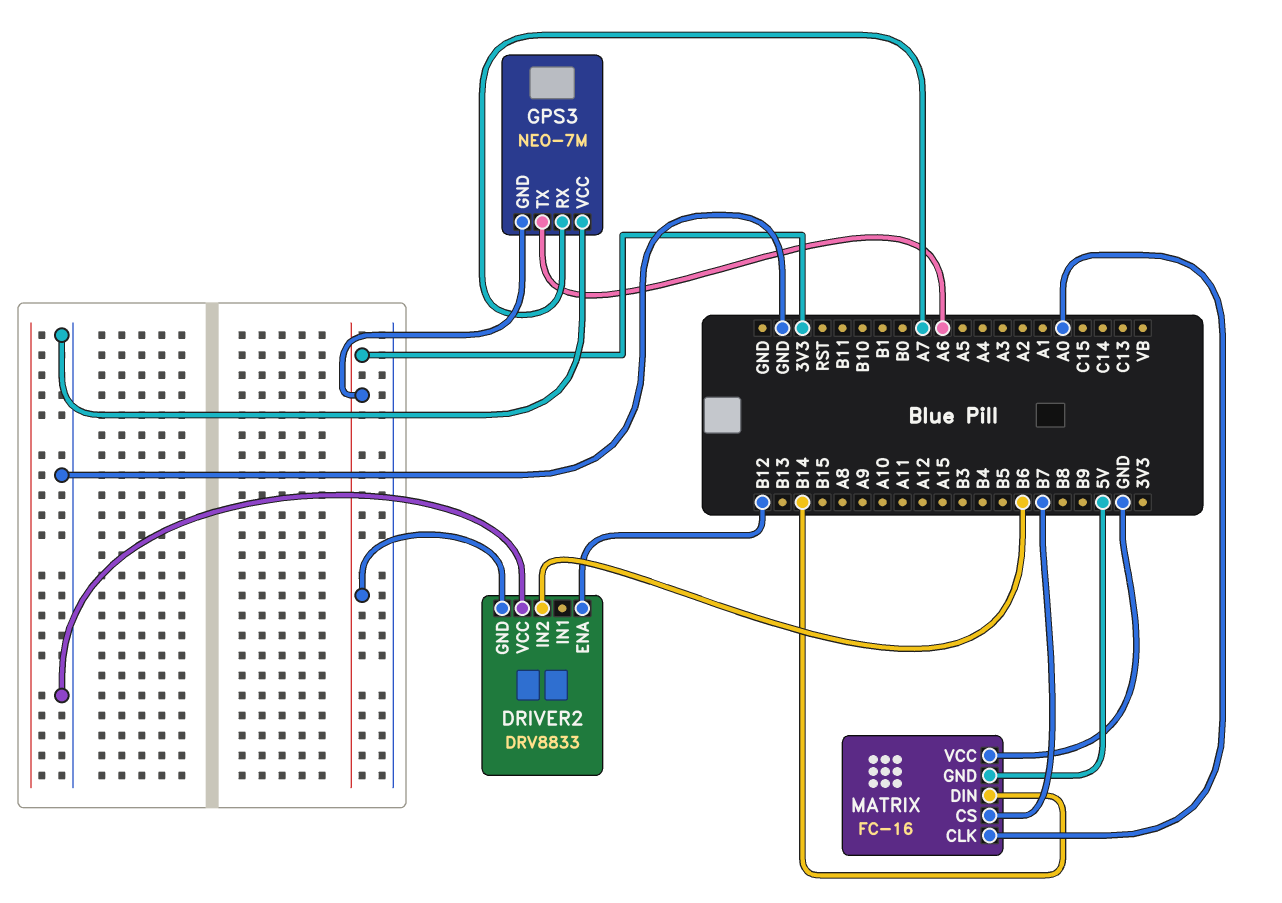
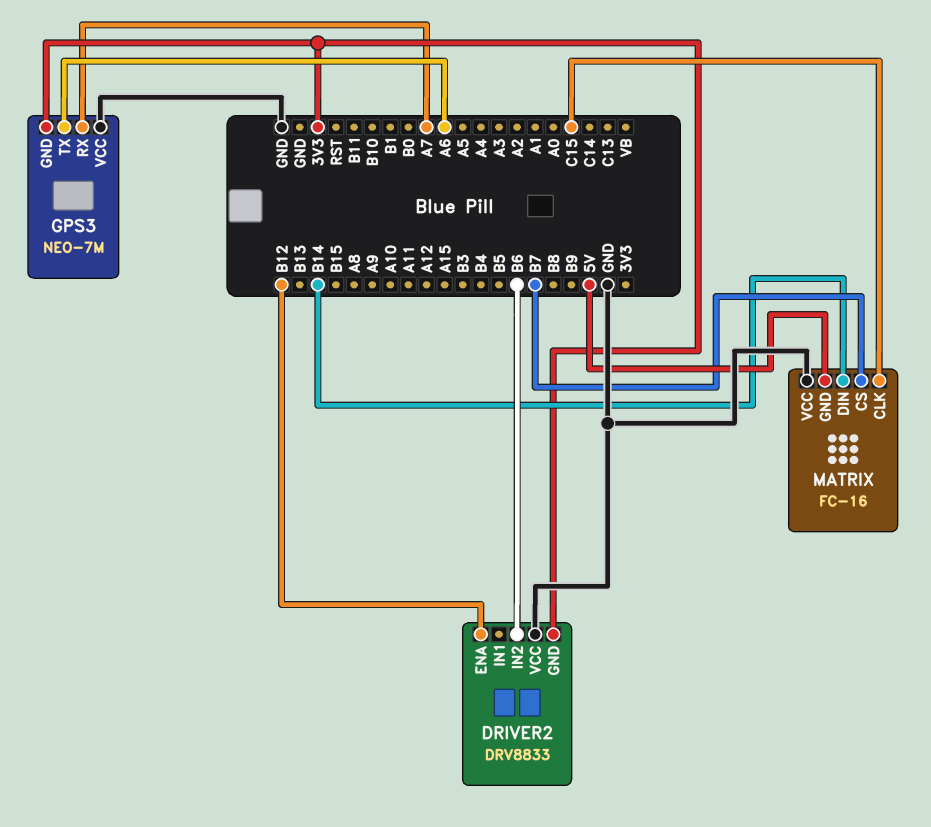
MATRIX pin CLK: A0 -> C15

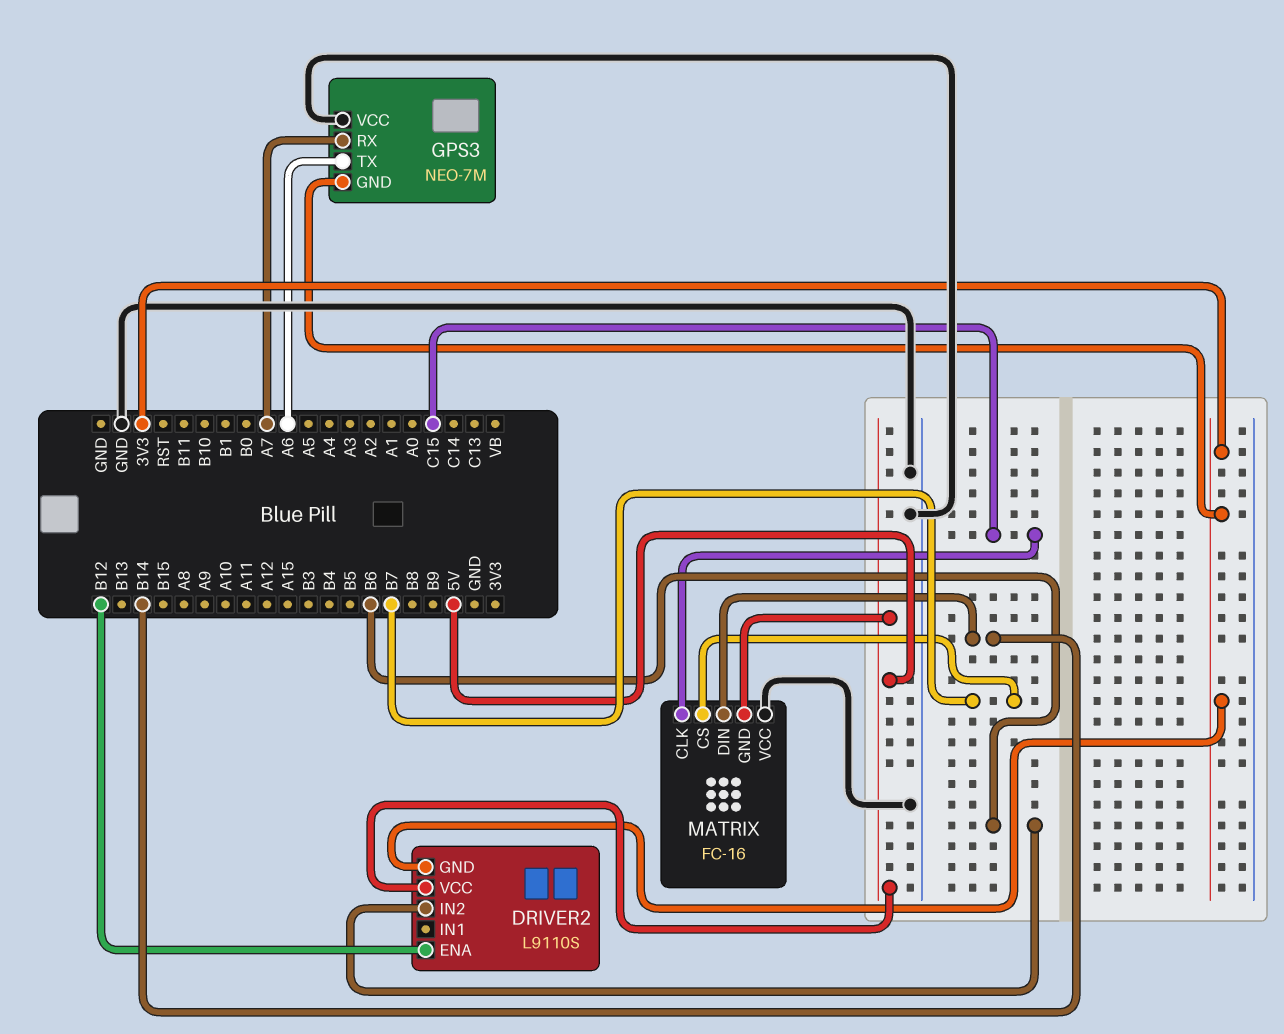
DRIVER2: DRV8833 -> L9110S
DRIVER2 pin VCC: GND -> 5V

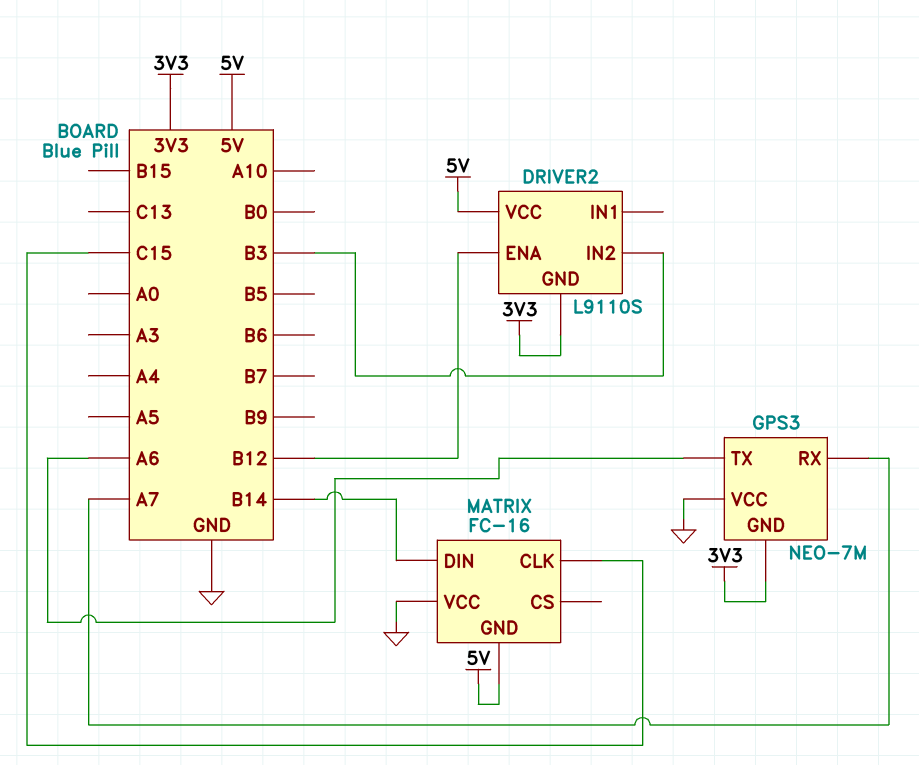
DRIVER2 pin IN2: B6 -> B3
MATRIX pin CS: B7 -> none

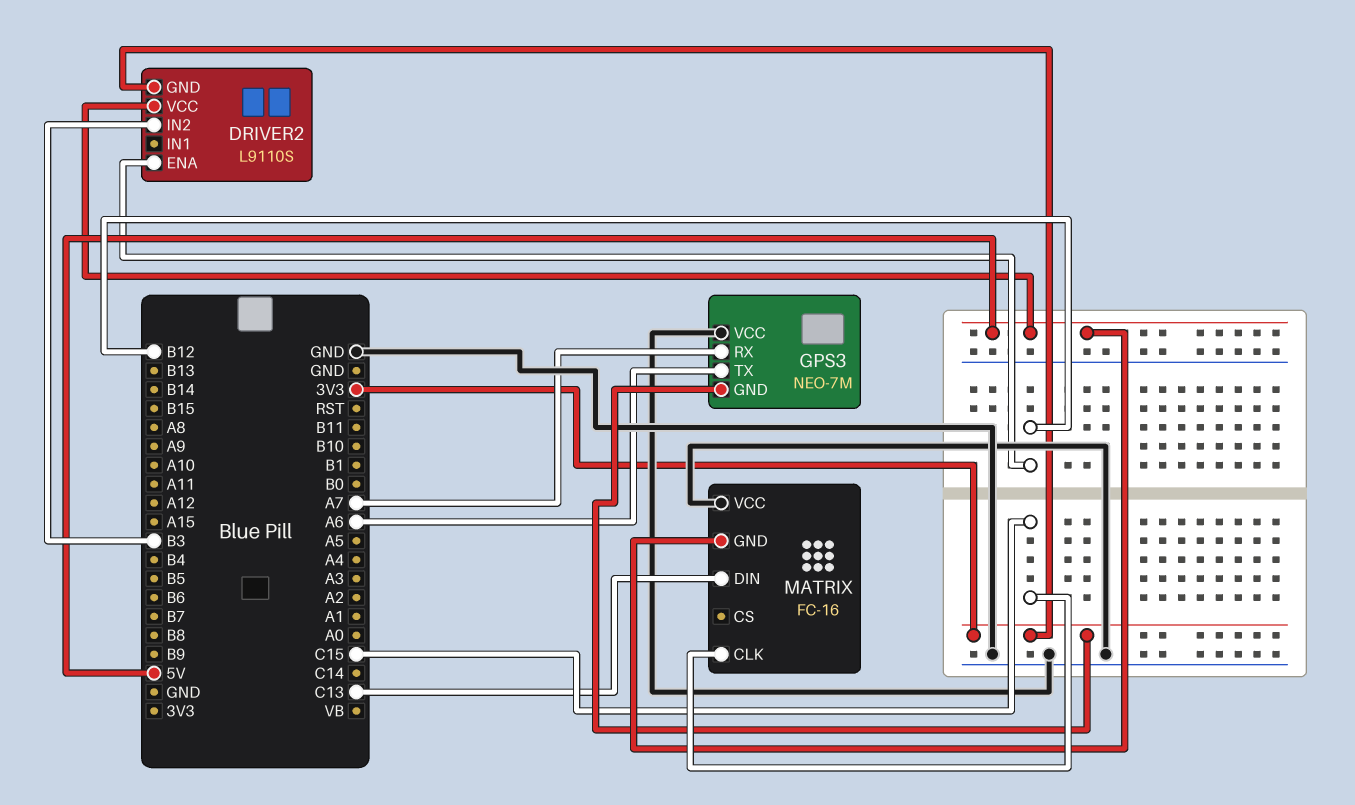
MATRIX pin DIN: B14 -> C13

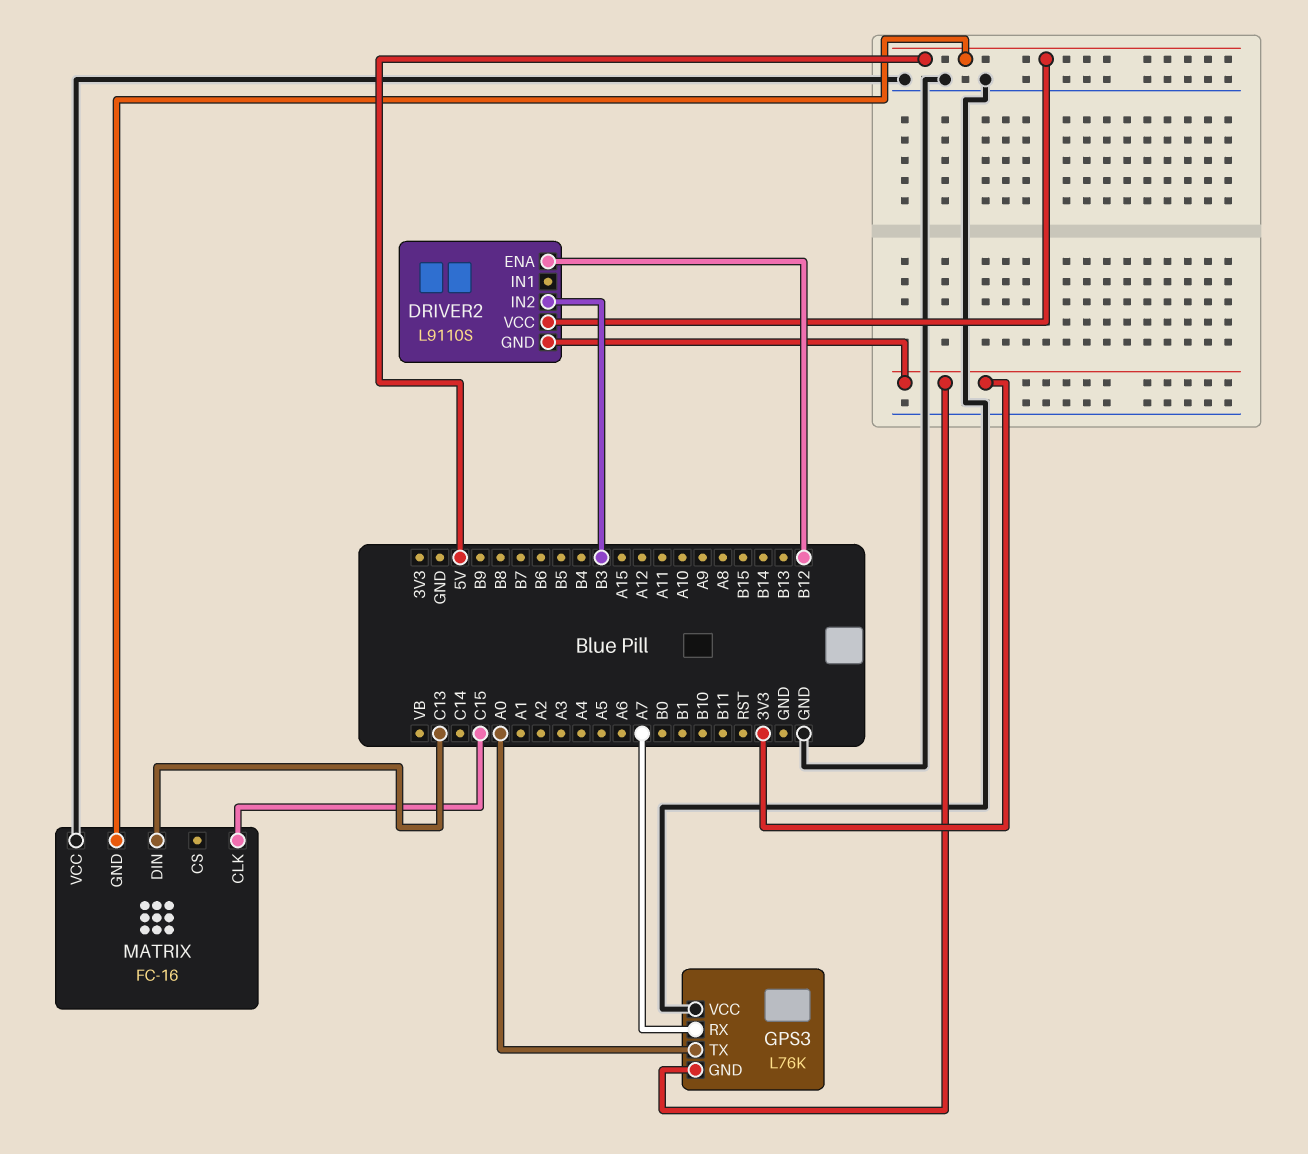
GPS3: NEO-7M -> L76K
GPS3 pin TX: A6 -> A0

